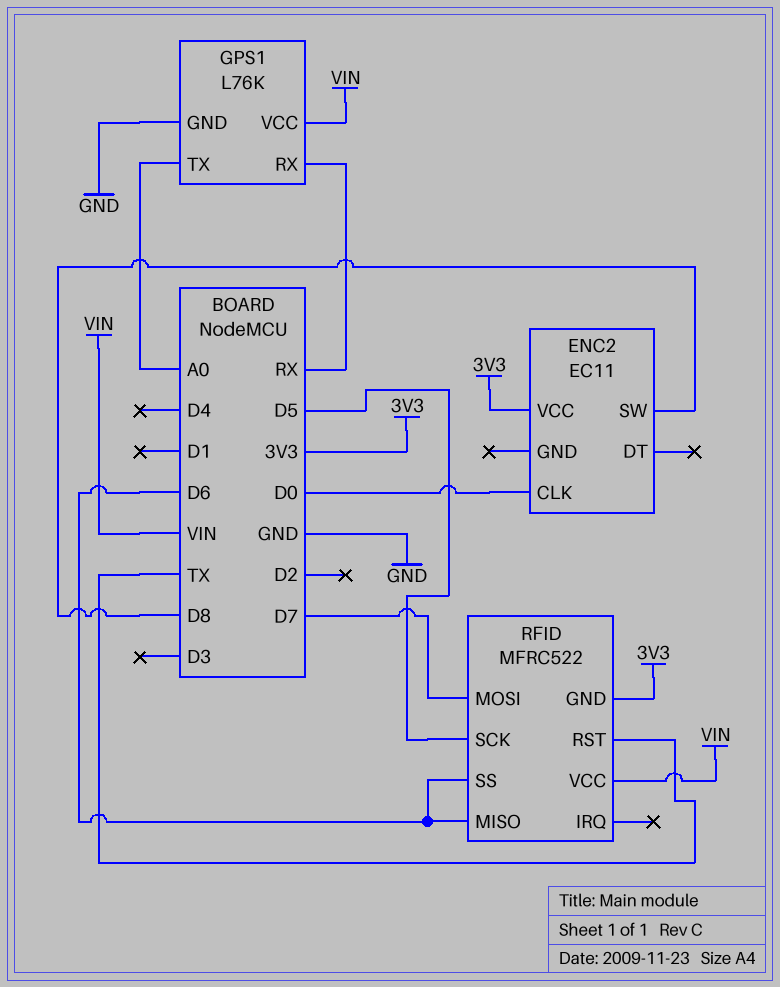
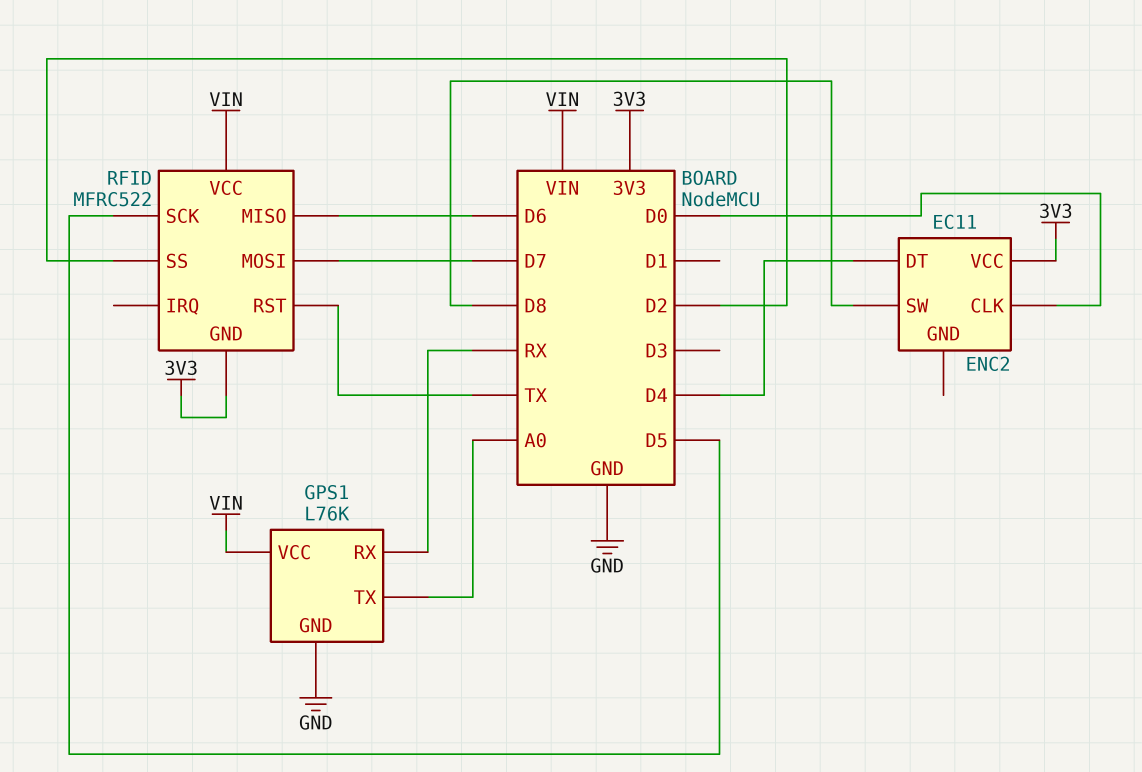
ENC2 pin DT: none -> D4
RFID pin SS: D6 -> D2

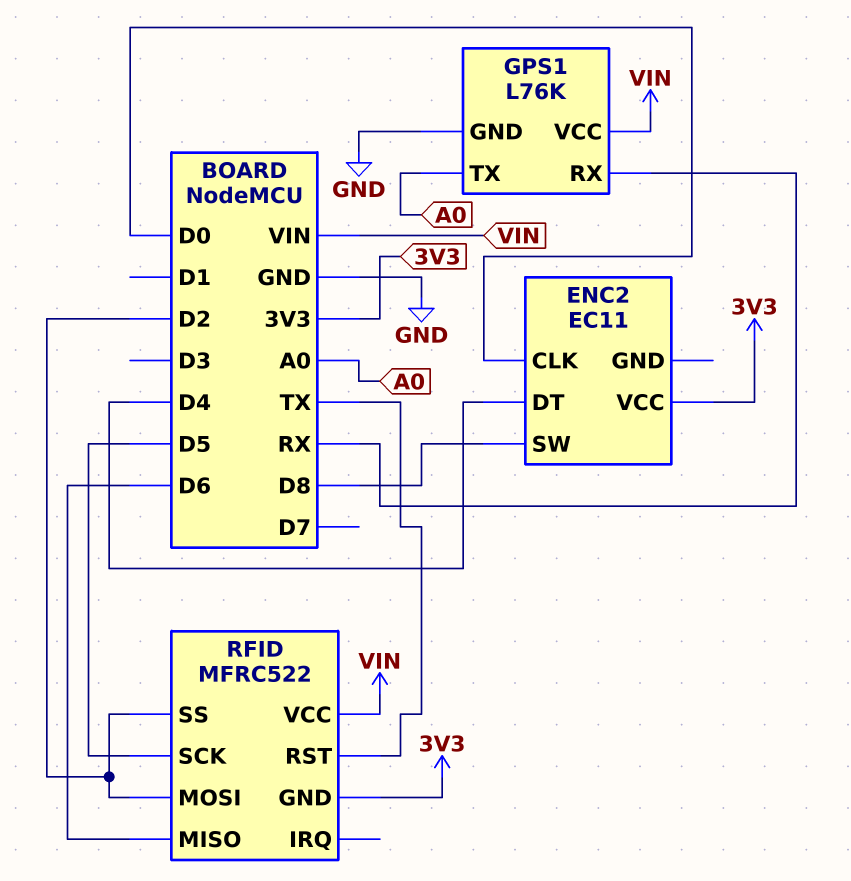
RFID pin MOSI: D7 -> D2

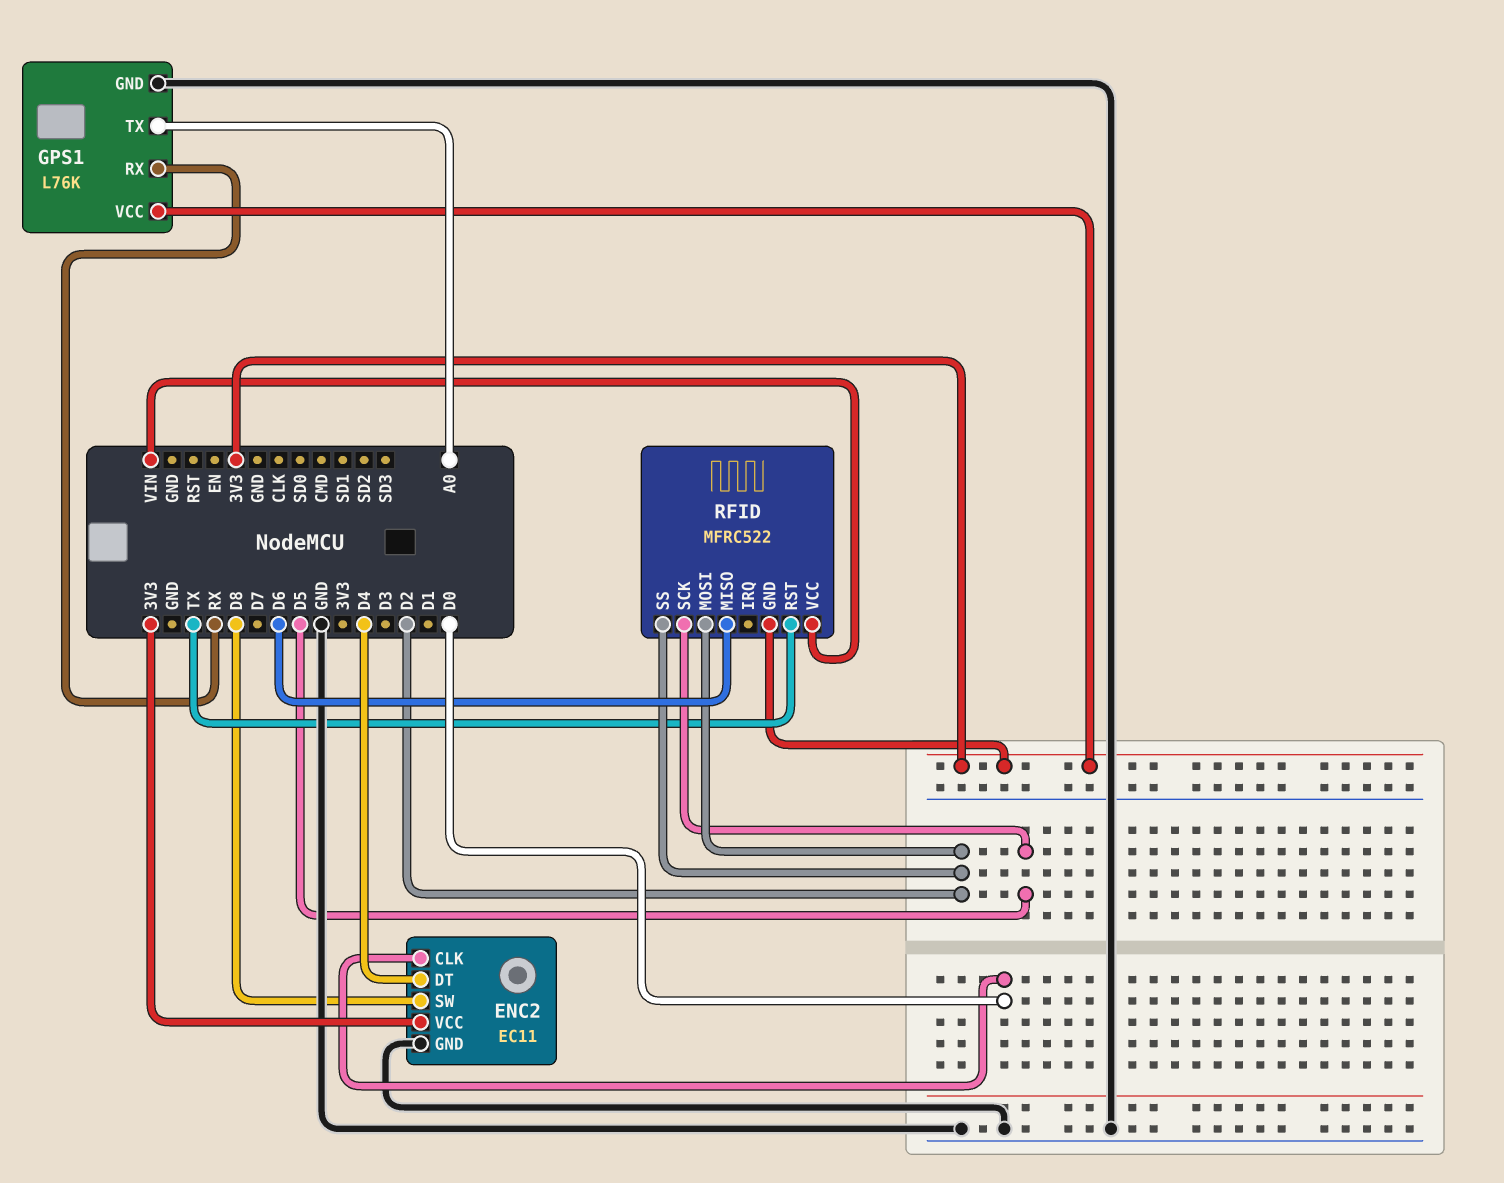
ENC2 pin GND: none -> GND
GPS1 pin VCC: VIN -> 3V3

